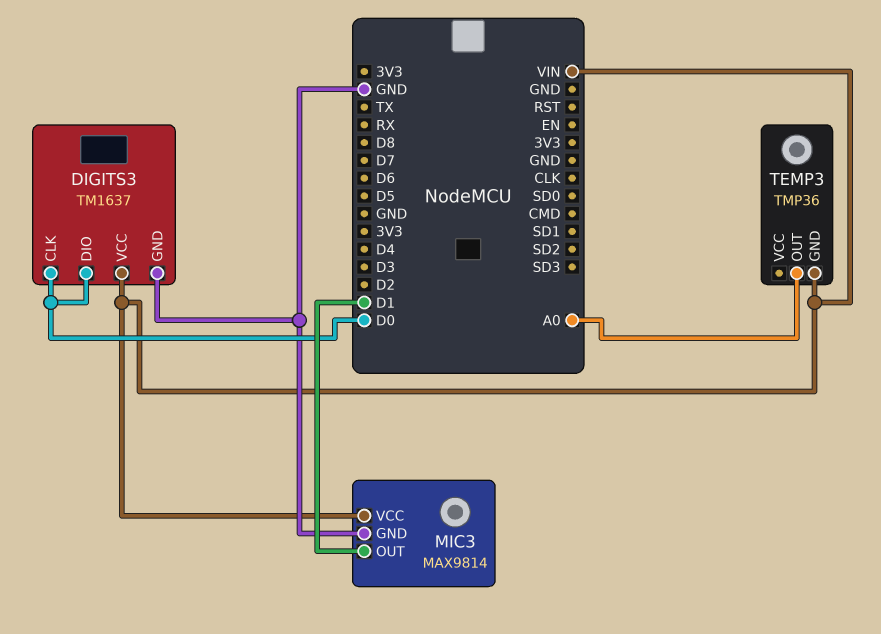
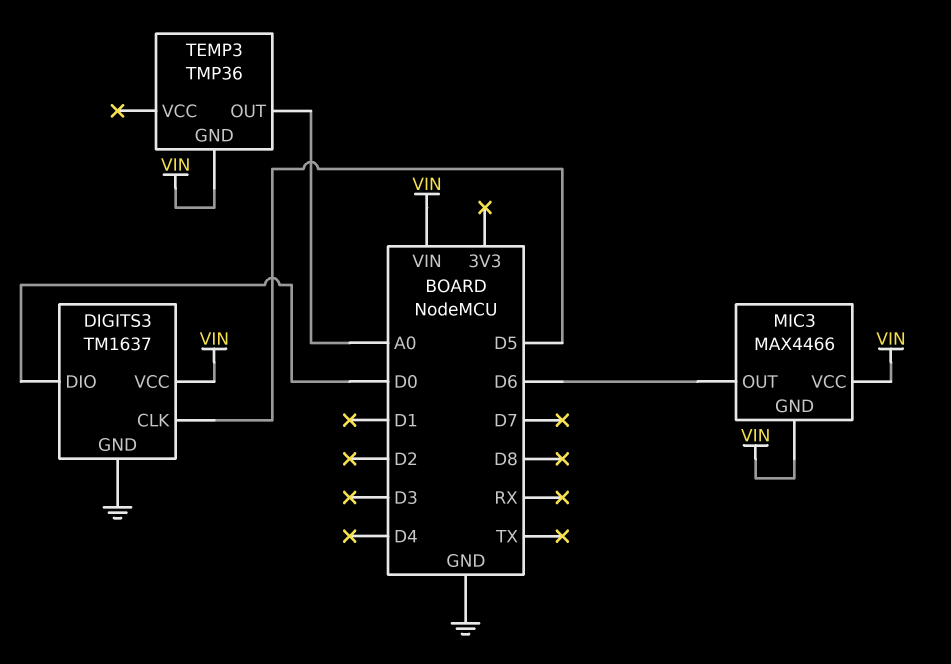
DIGITS3 pin CLK: D0 -> D5
MIC3: MAX9814 -> MAX4466
MIC3 pin GND: GND -> VIN
MIC3 pin OUT: D1 -> D6

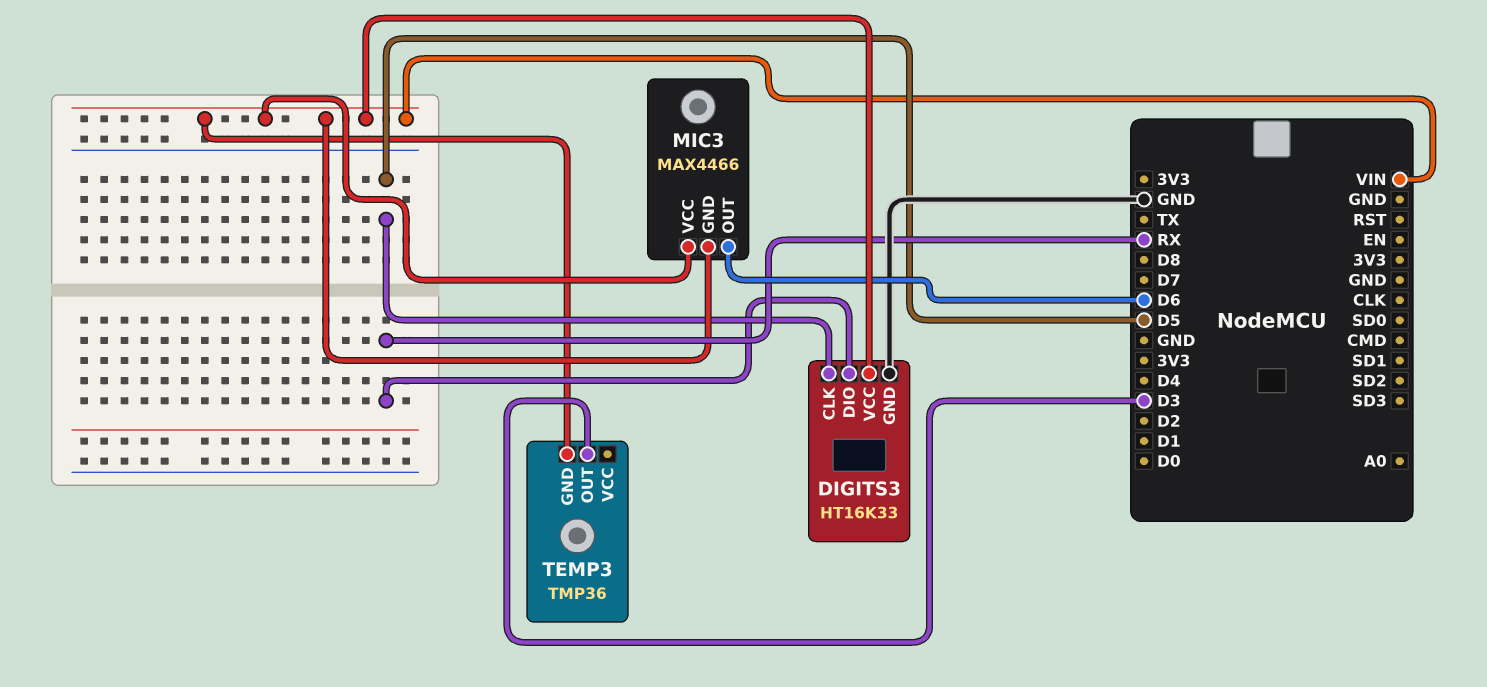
DIGITS3: TM1637 -> HT16K33
DIGITS3 pin DIO: D0 -> RX
TEMP3 pin OUT: A0 -> D3

